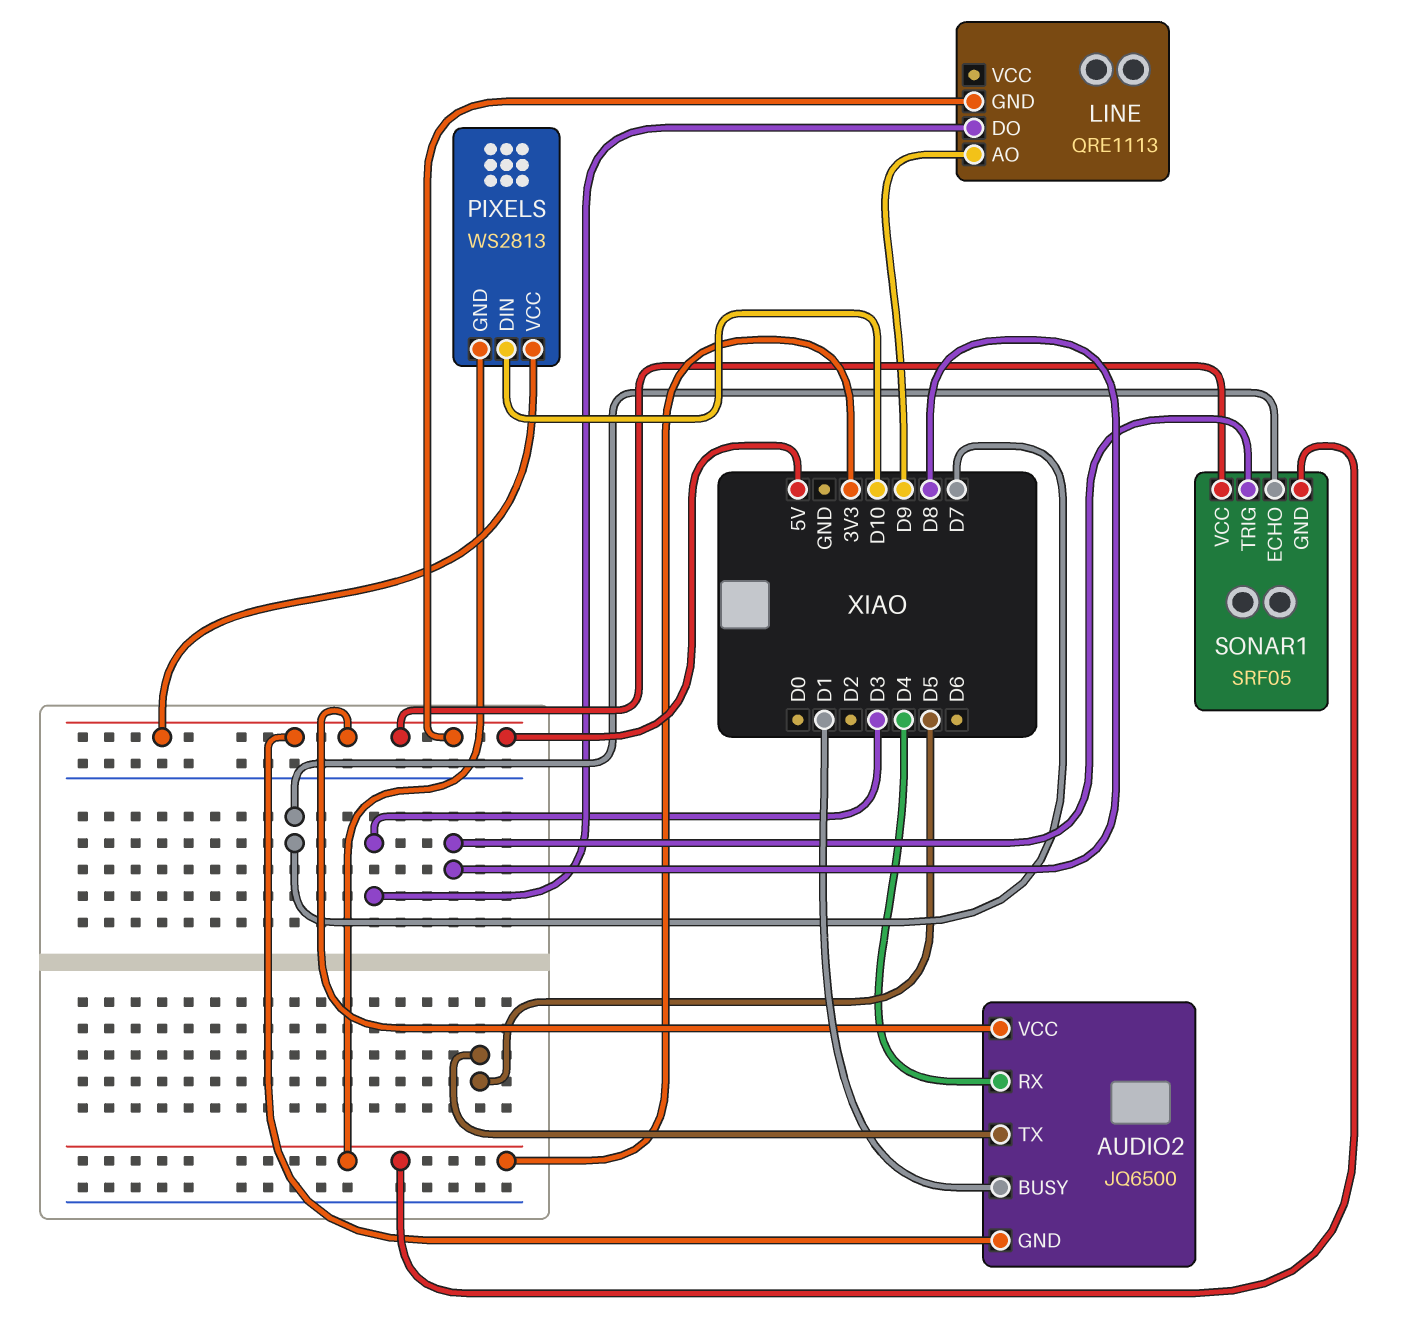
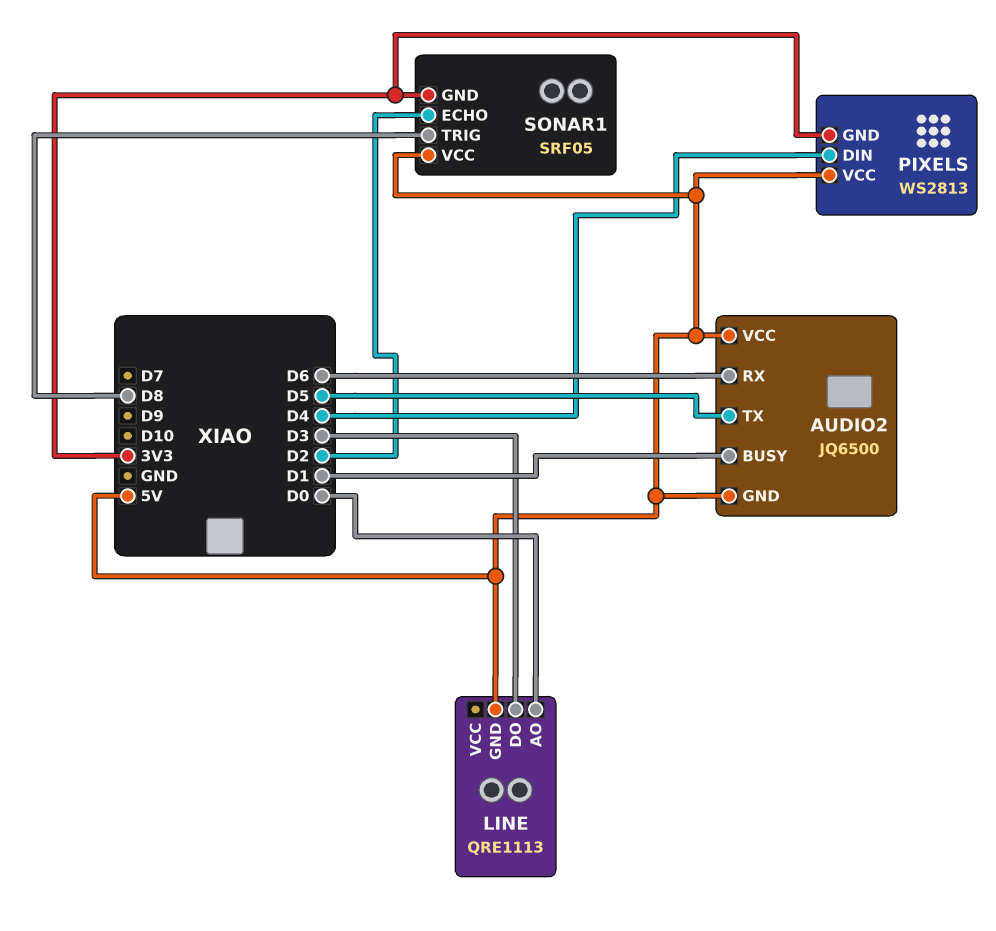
AUDIO2 pin RX: D4 -> D6
LINE pin AO: D9 -> D0
PIXELS pin DIN: D10 -> D4
SONAR1 pin ECHO: D7 -> D2

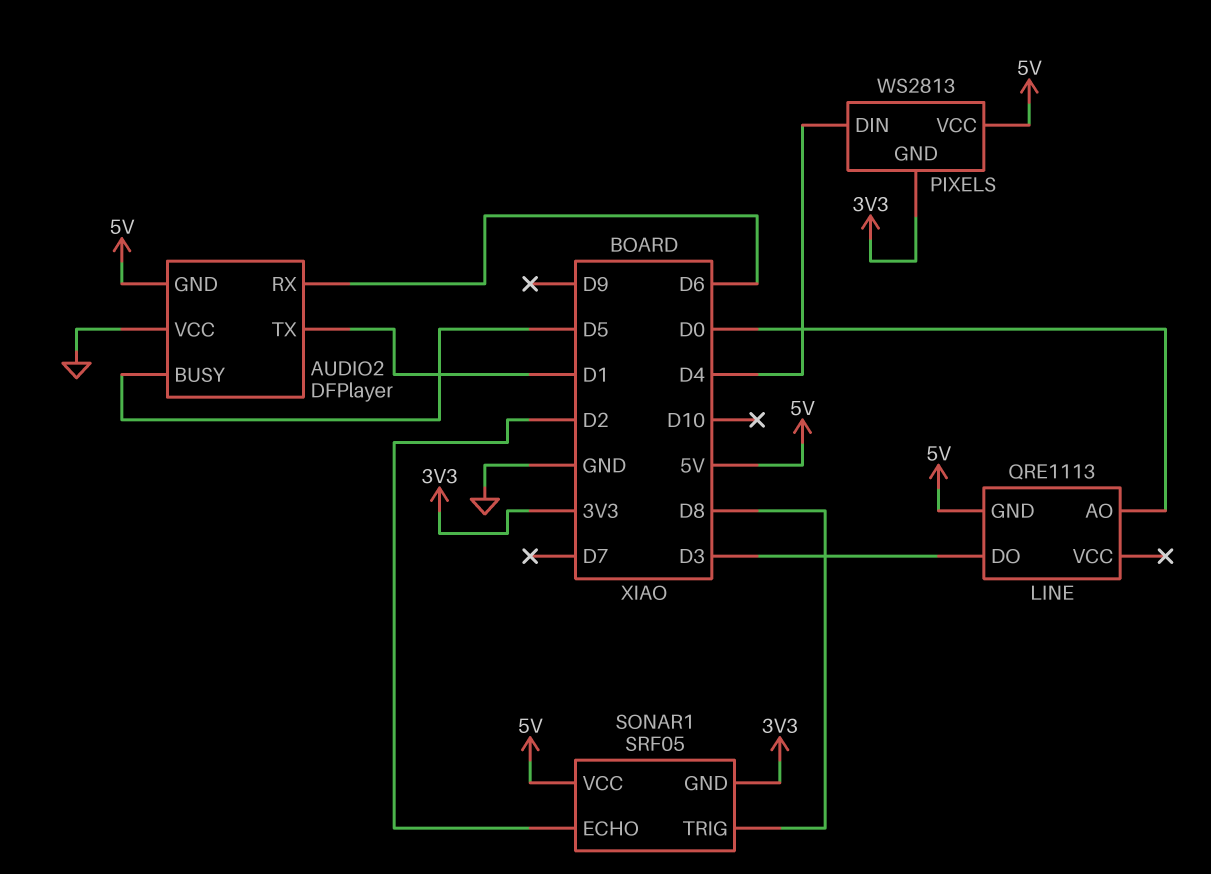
AUDIO2: JQ6500 -> DFPlayer
AUDIO2 pin BUSY: D1 -> D5
AUDIO2 pin TX: D5 -> D1
AUDIO2 pin VCC: 5V -> GND

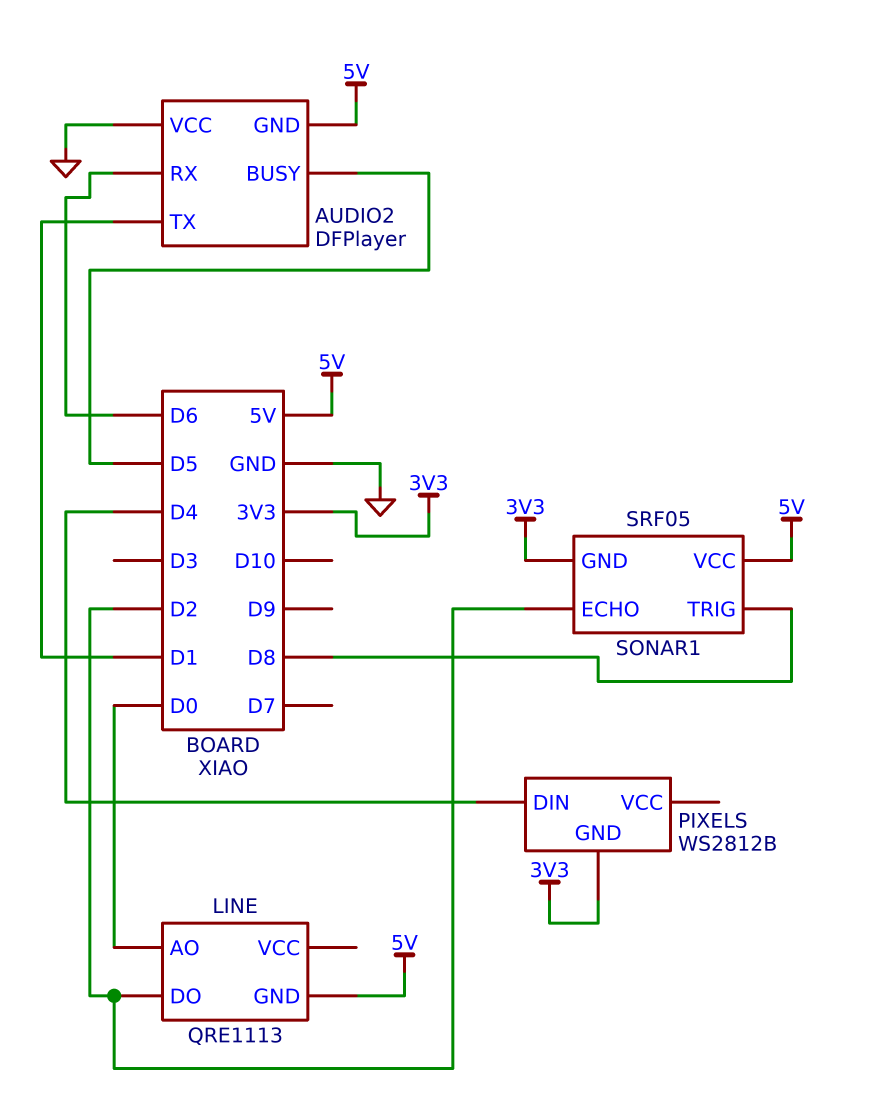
LINE pin DO: D3 -> D2
PIXELS: WS2813 -> WS2812B
PIXELS pin VCC: 5V -> none

